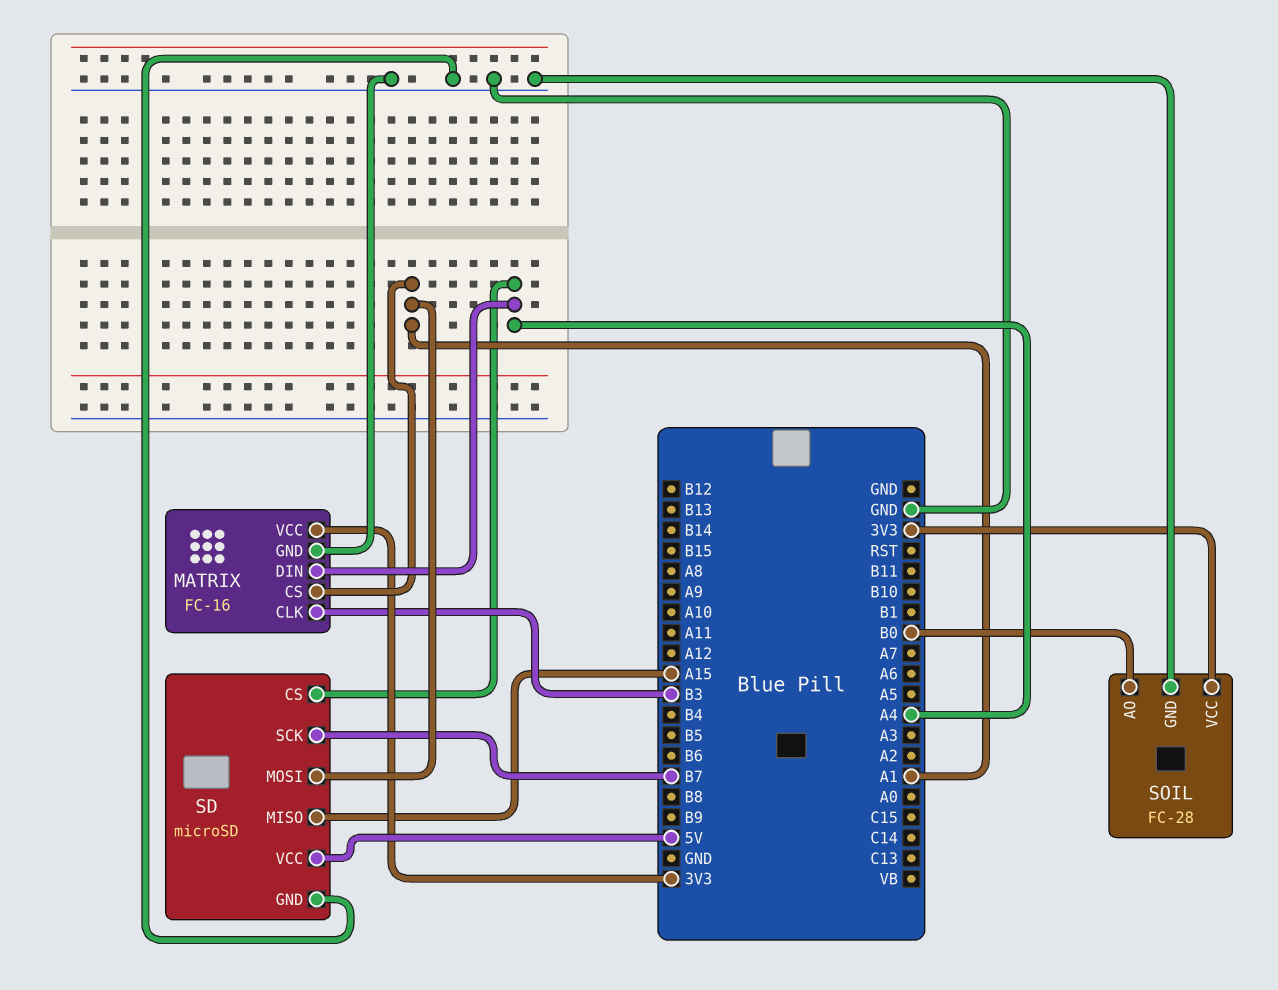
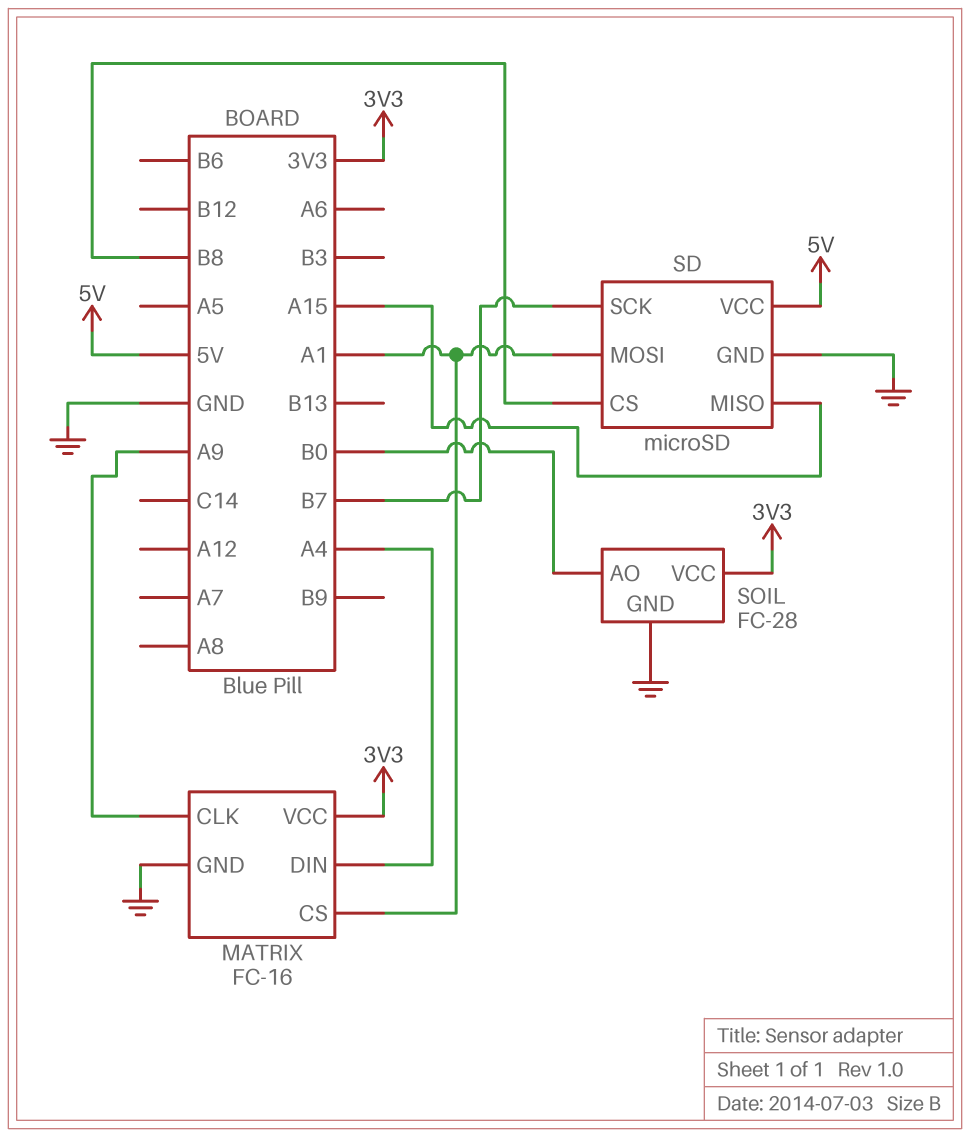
MATRIX pin CLK: B3 -> A9
SD pin CS: A4 -> B8

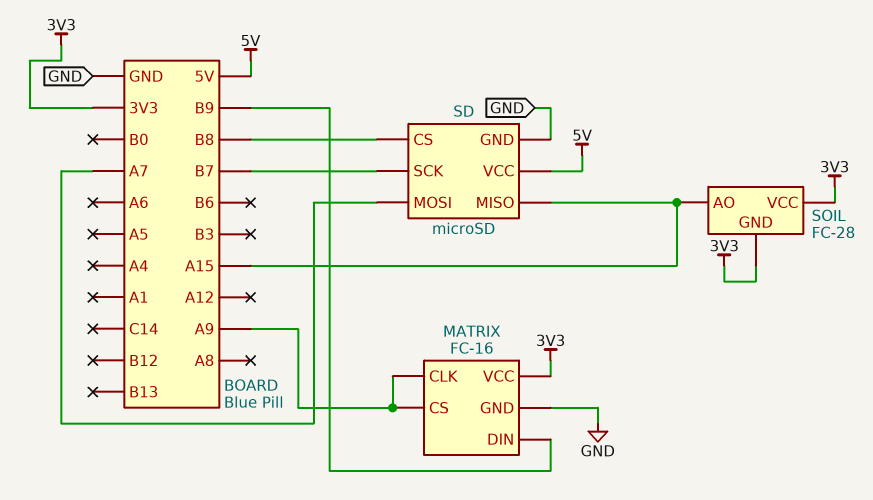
MATRIX pin CS: A1 -> A9
MATRIX pin DIN: A4 -> B9
SD pin MOSI: A1 -> A7
SOIL pin AO: B0 -> A15
SOIL pin GND: GND -> 3V3

